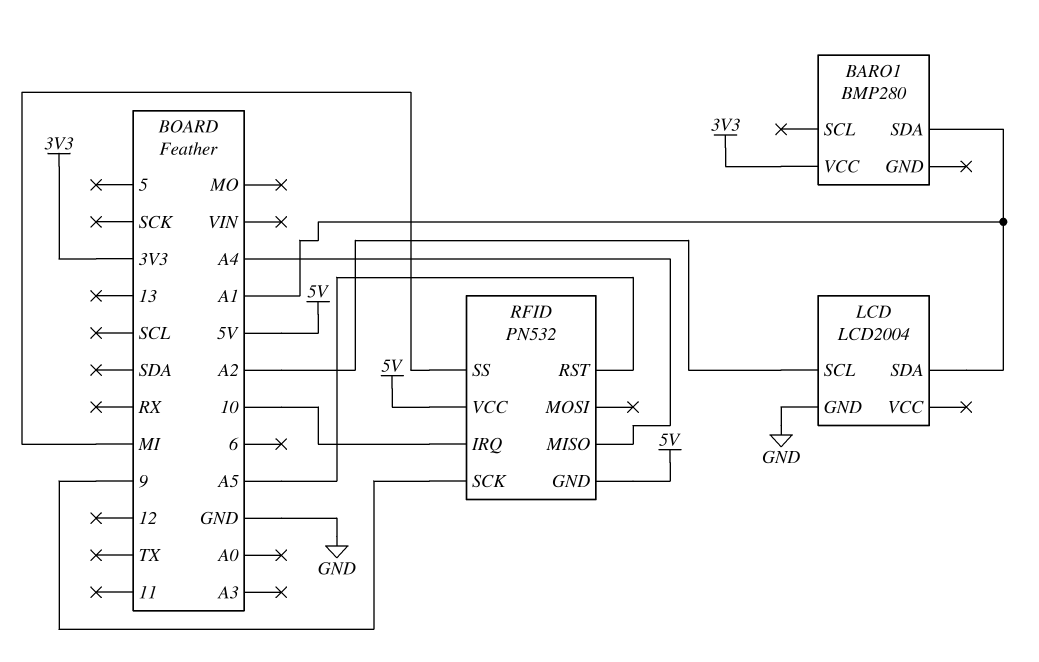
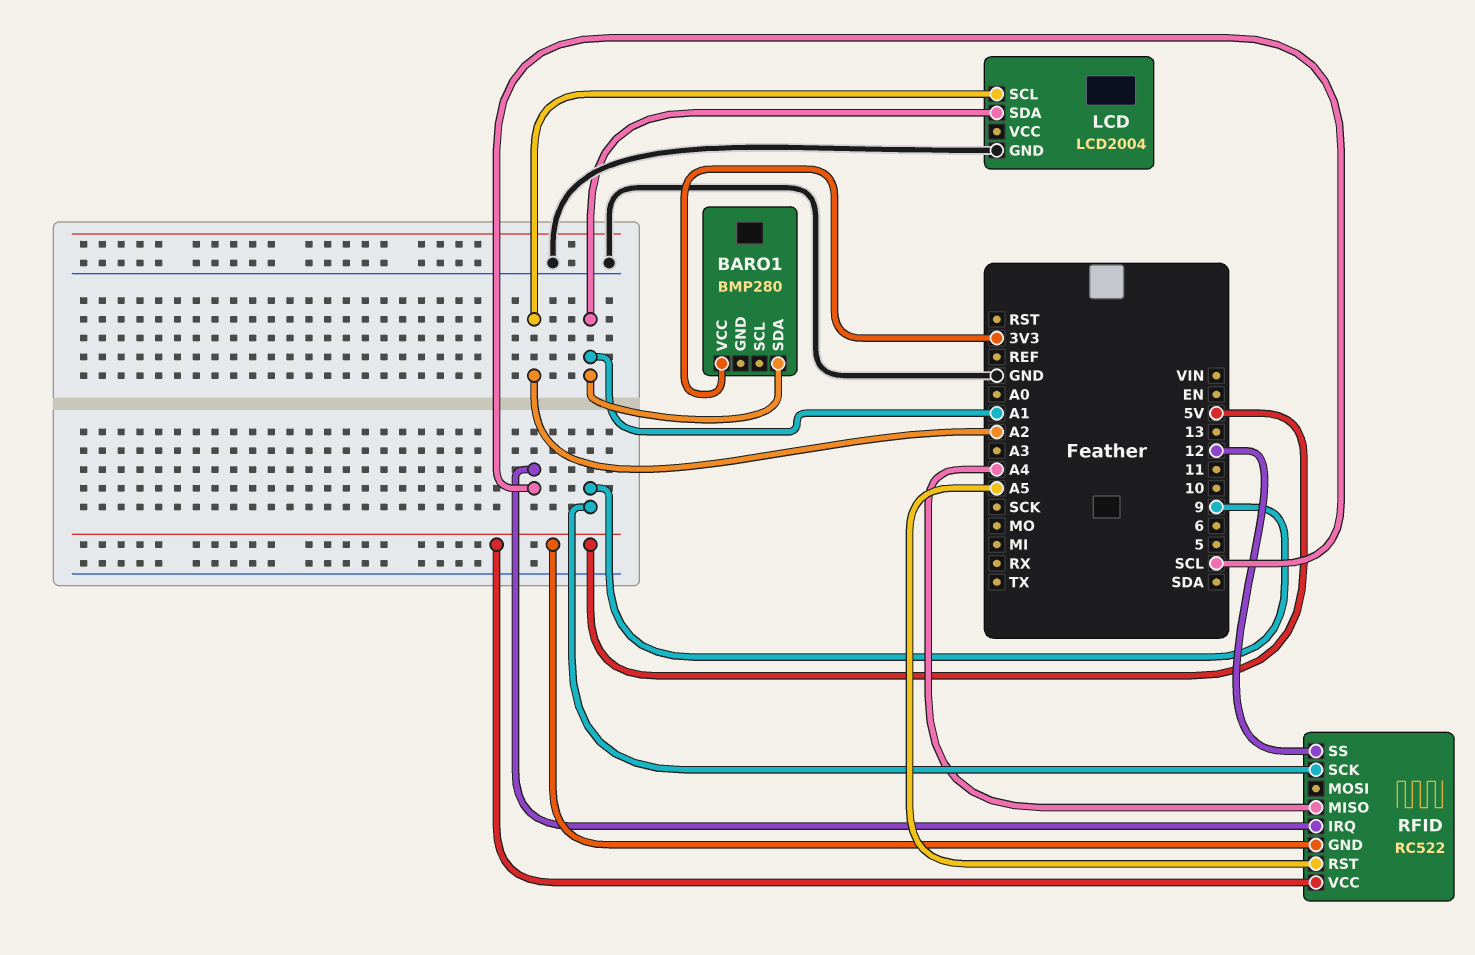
RFID: PN532 -> RC522
RFID pin IRQ: 10 -> SCL
RFID pin SS: MI -> 12

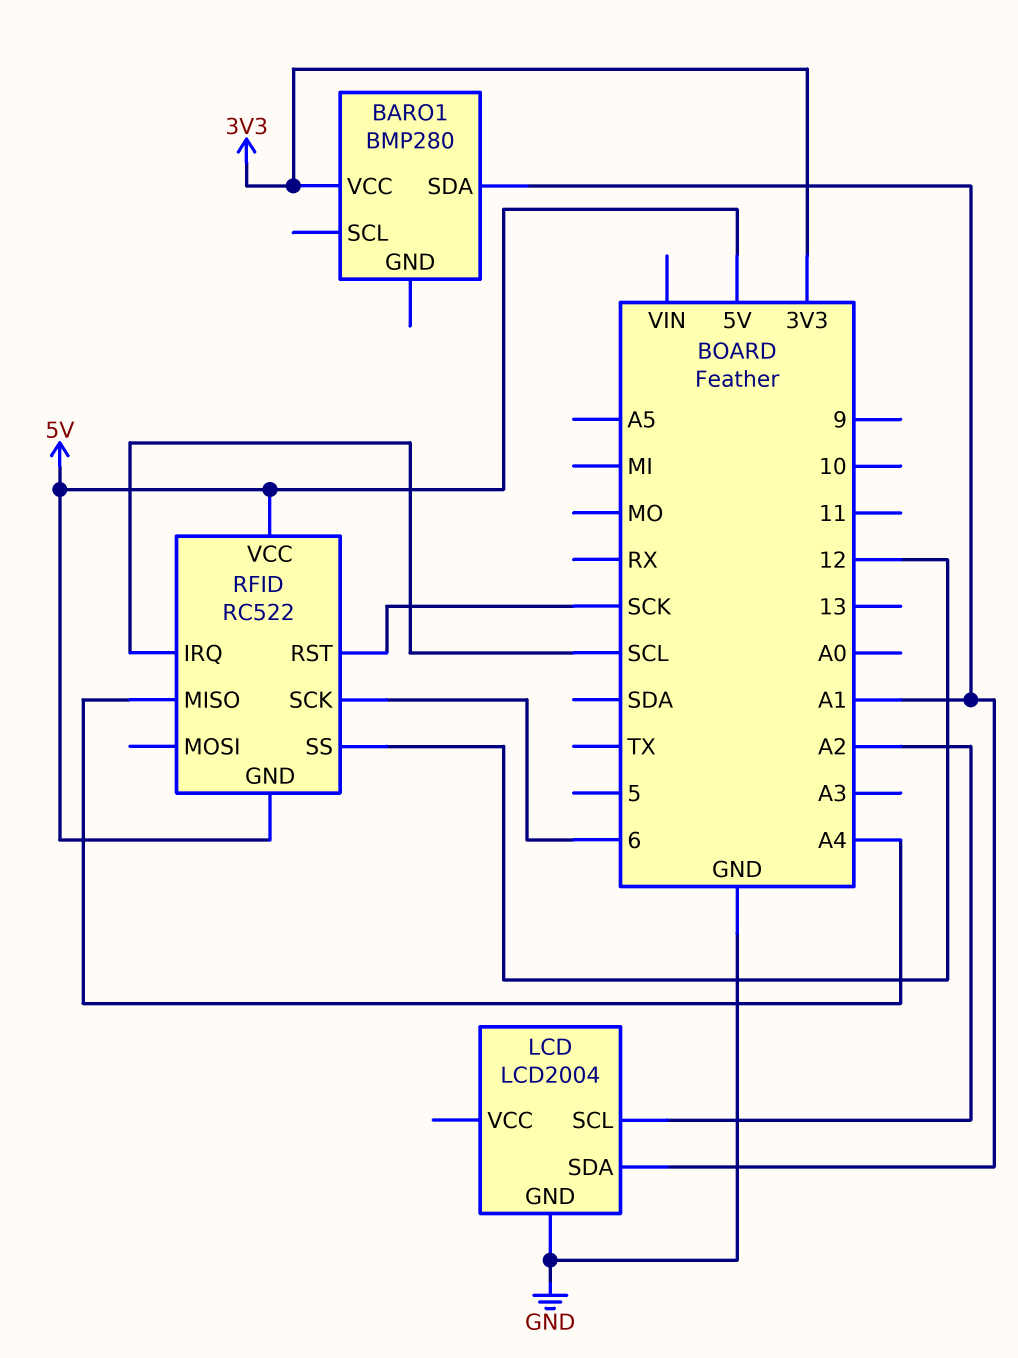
RFID pin RST: A5 -> SCK
RFID pin SCK: 9 -> 6

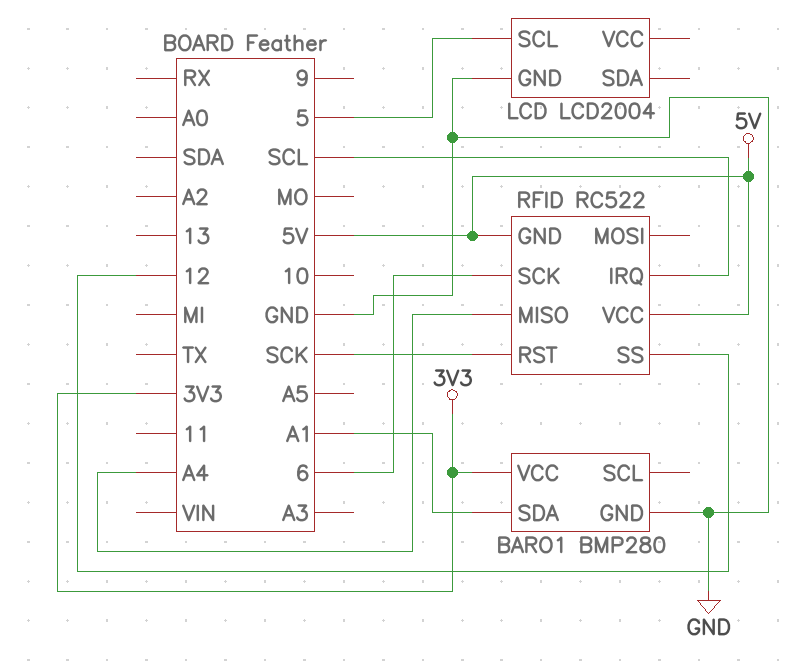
BARO1 pin GND: none -> GND
LCD pin SCL: A2 -> 5
LCD pin SDA: A1 -> none

